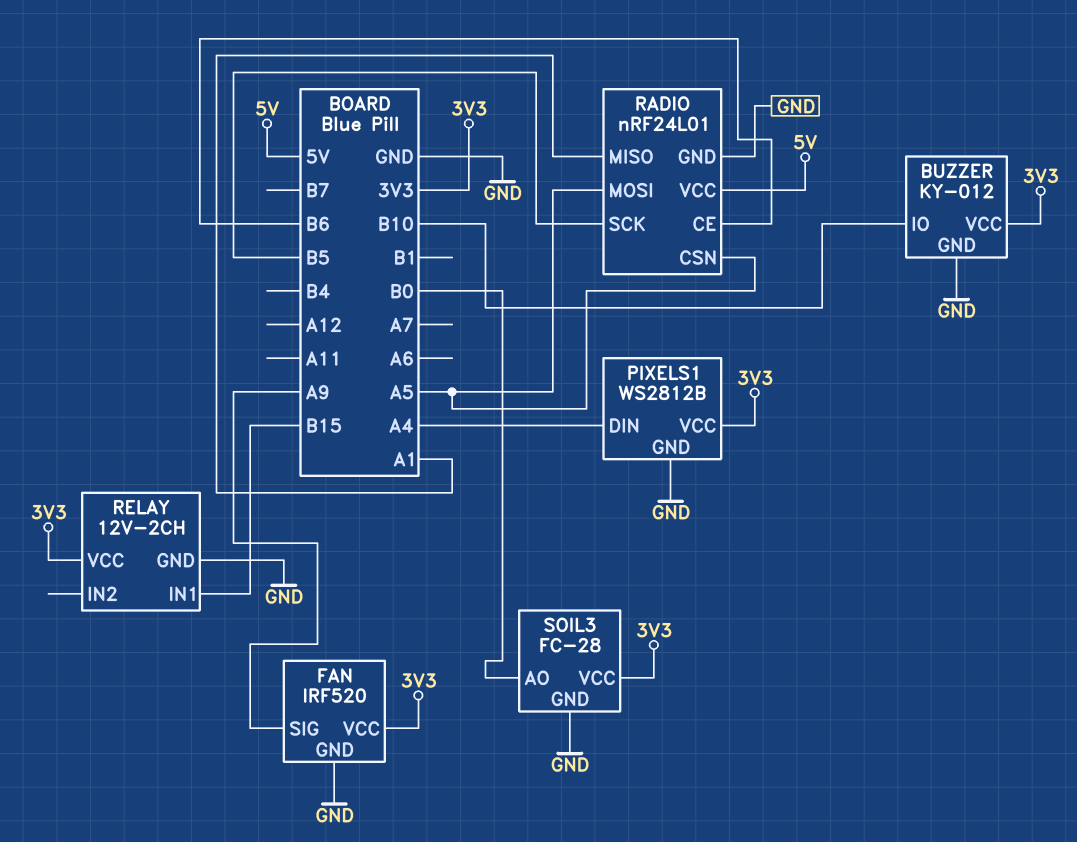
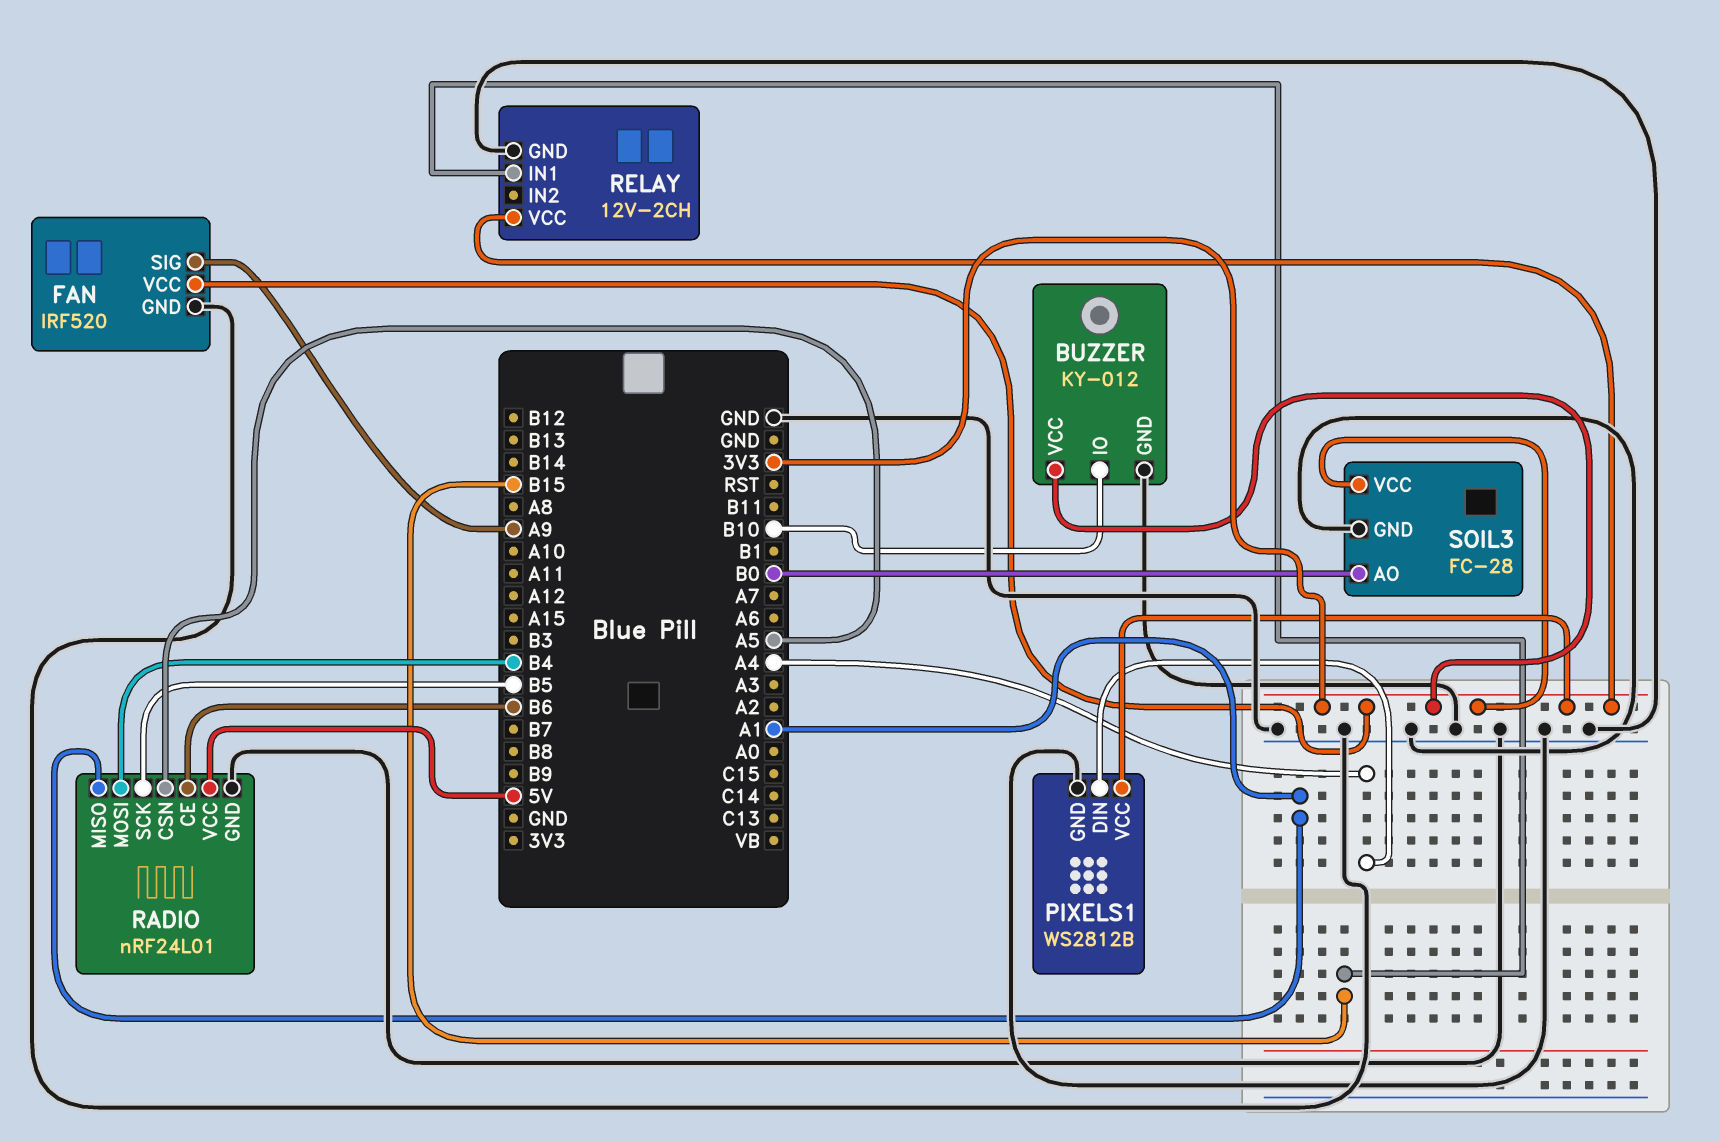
RADIO pin MOSI: A5 -> B4

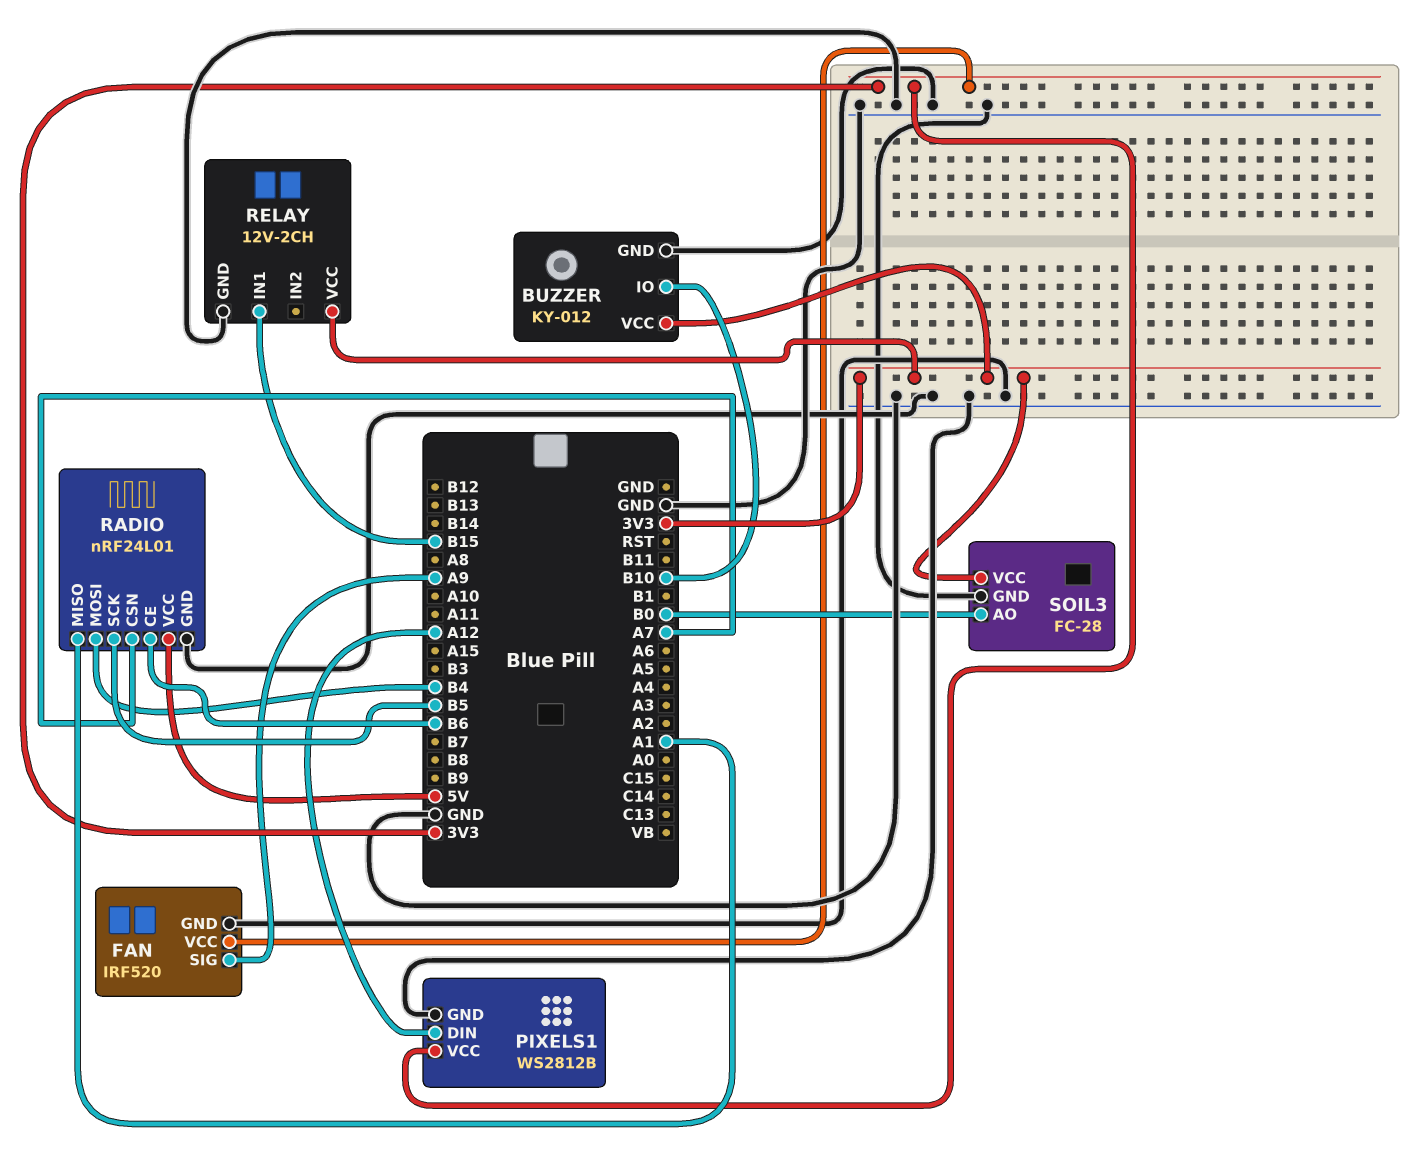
PIXELS1 pin DIN: A4 -> A12
RADIO pin CSN: A5 -> A7

